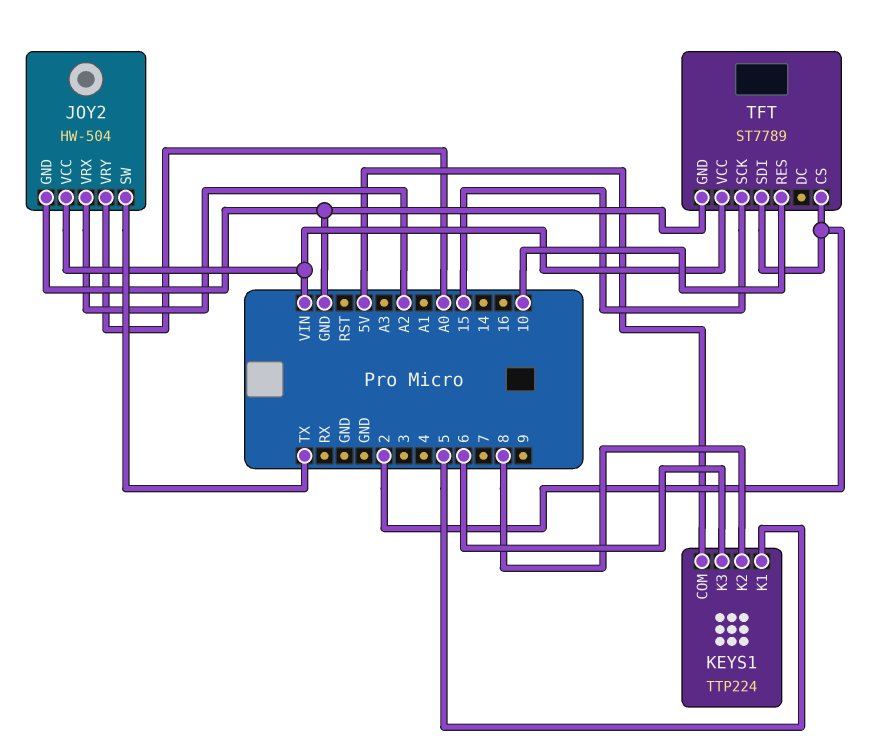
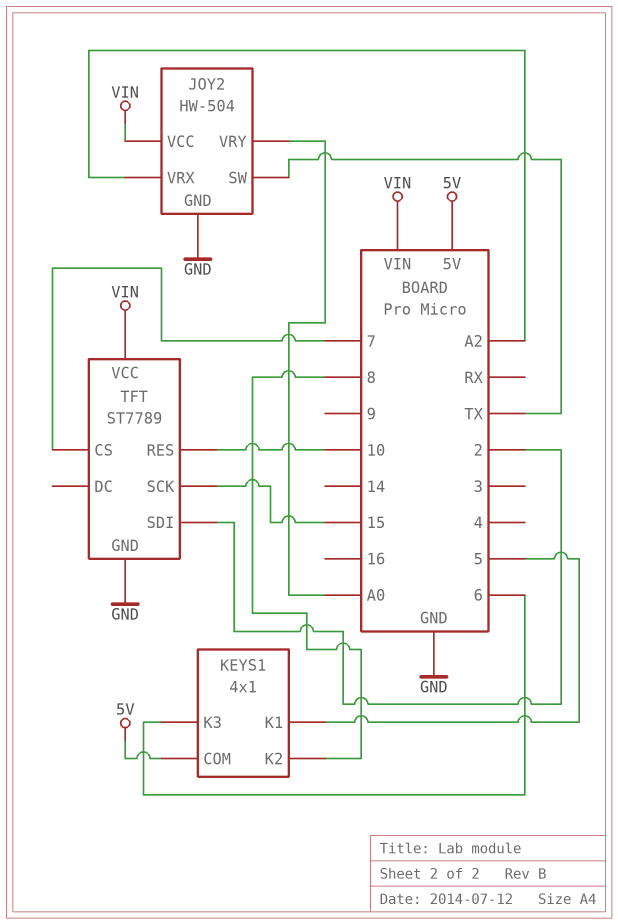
KEYS1: TTP224 -> 4x1
TFT pin CS: 2 -> 7

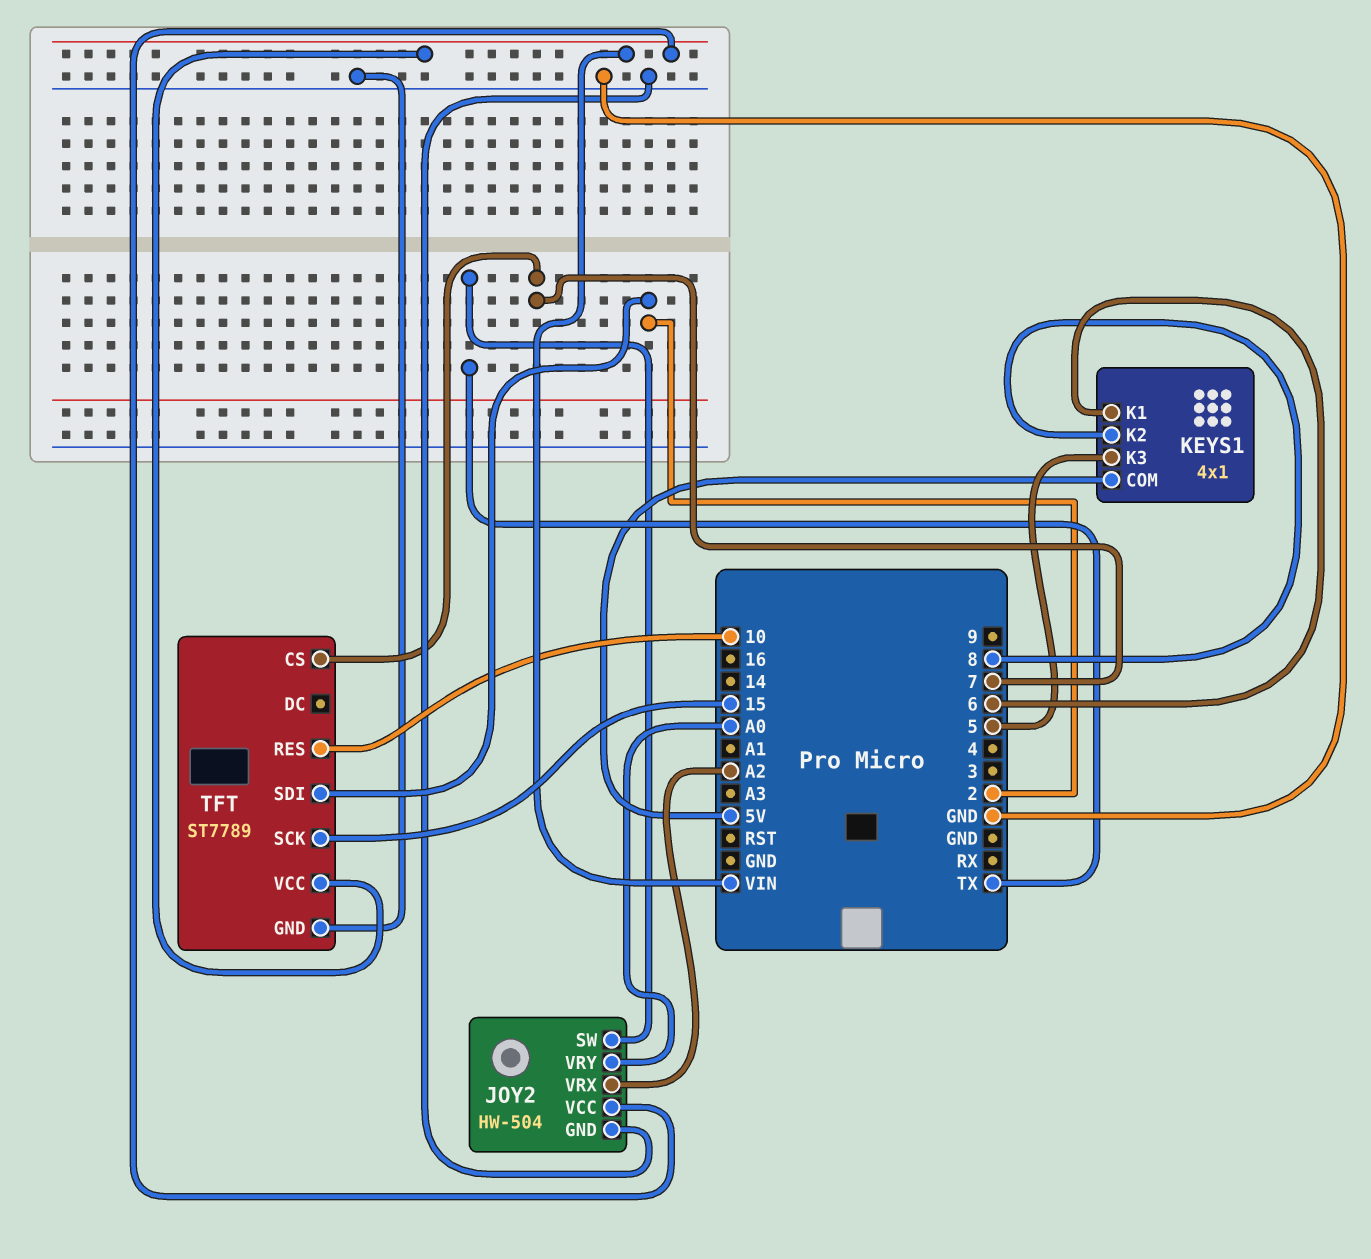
KEYS1 pin K1: 5 -> 6
KEYS1 pin K3: 6 -> 5

